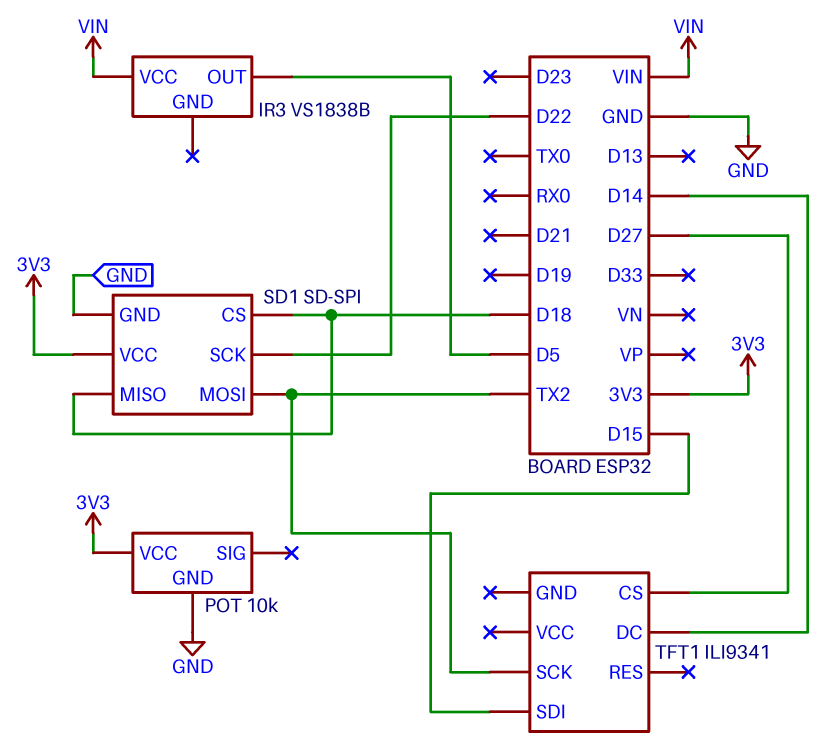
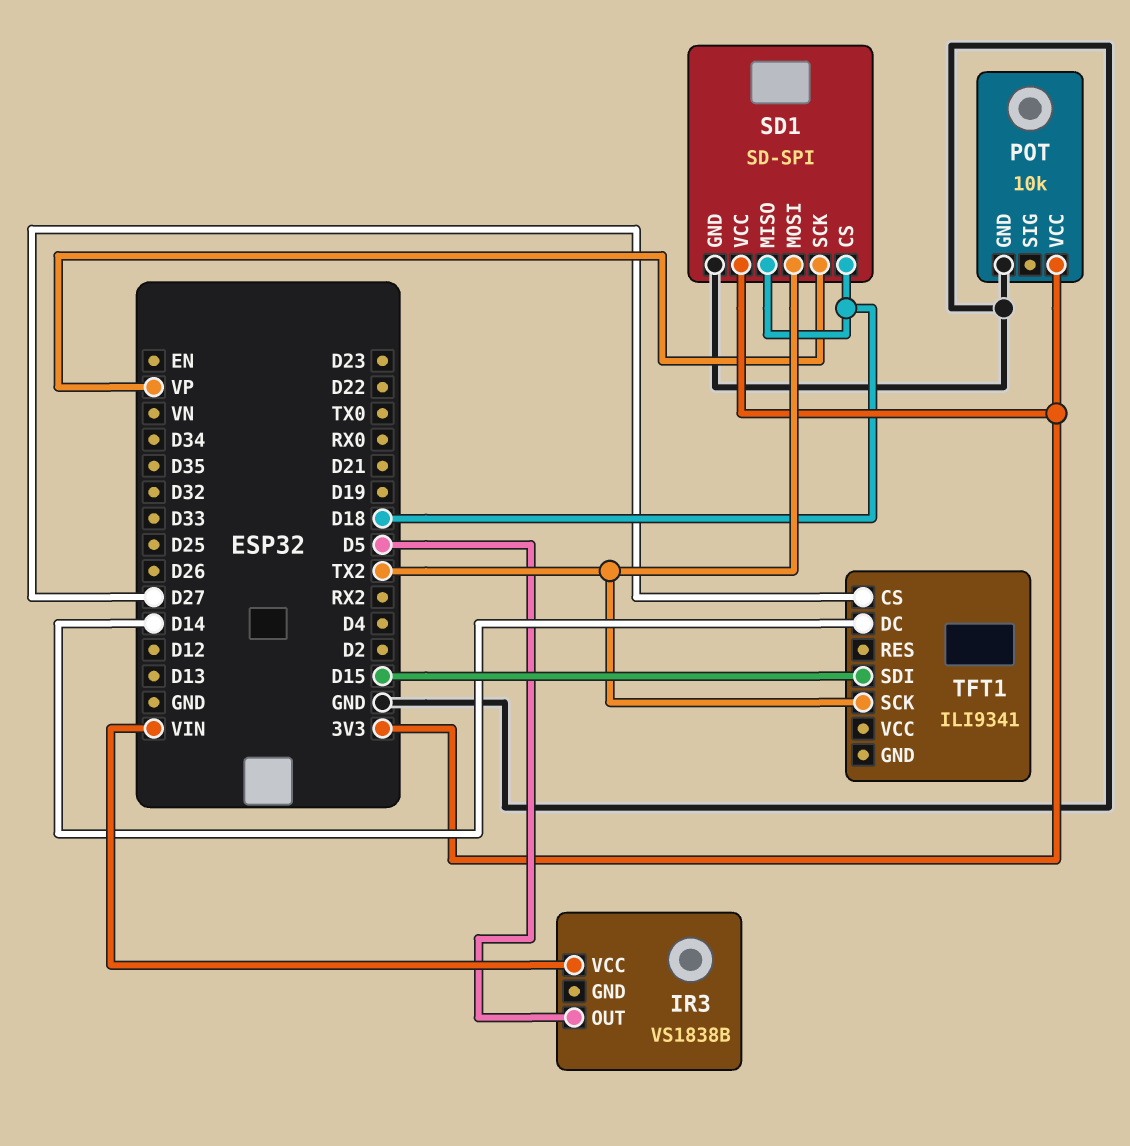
SD1 pin SCK: D22 -> VP

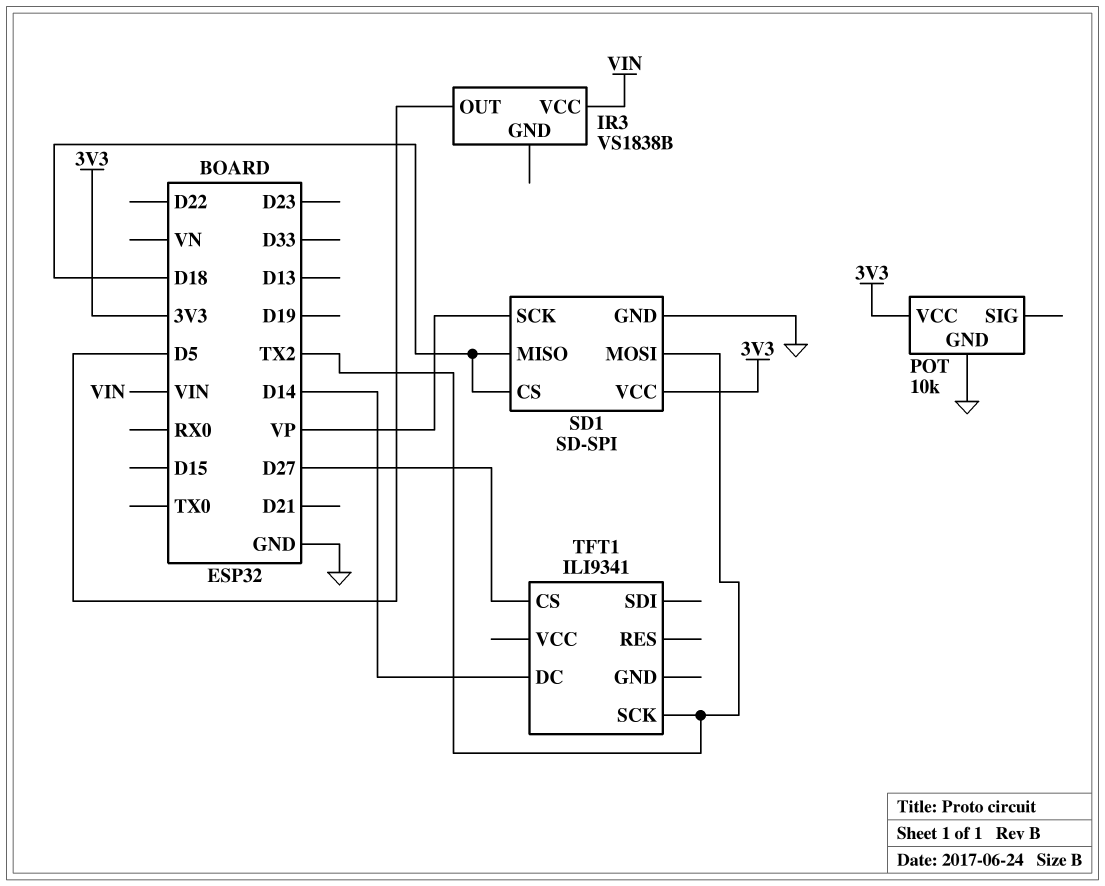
TFT1 pin SDI: D15 -> none

